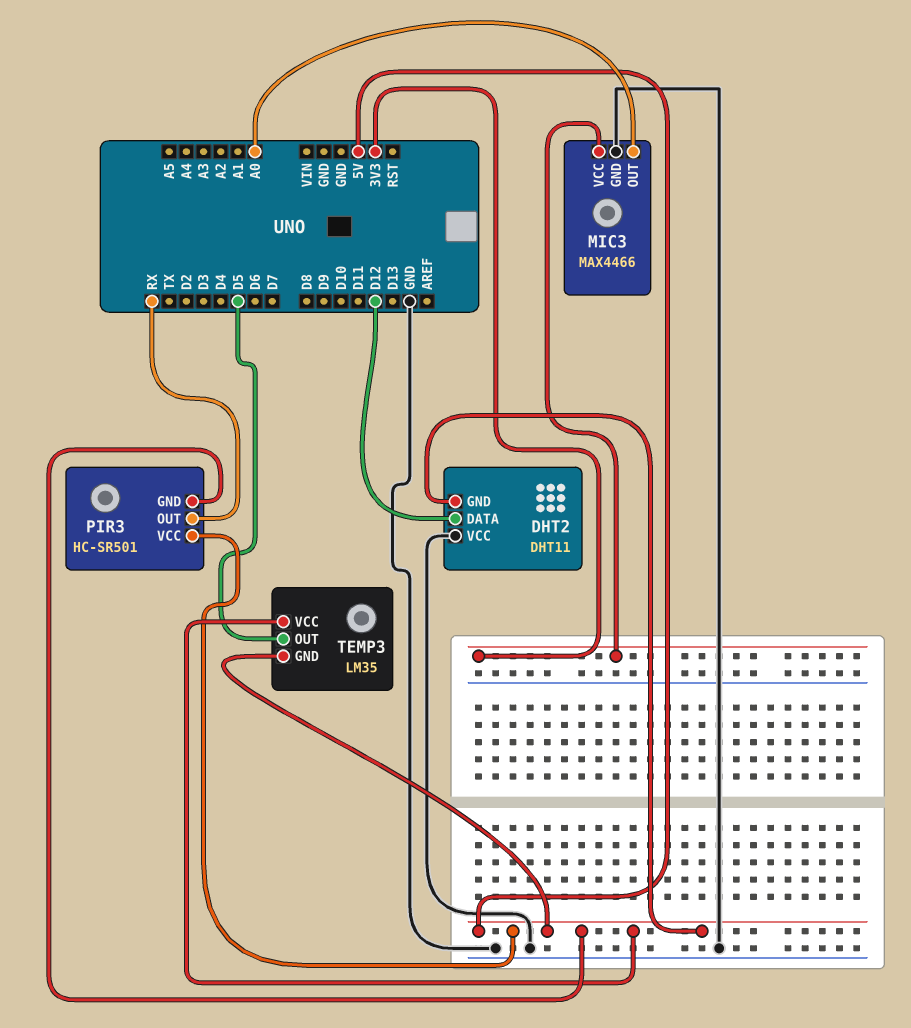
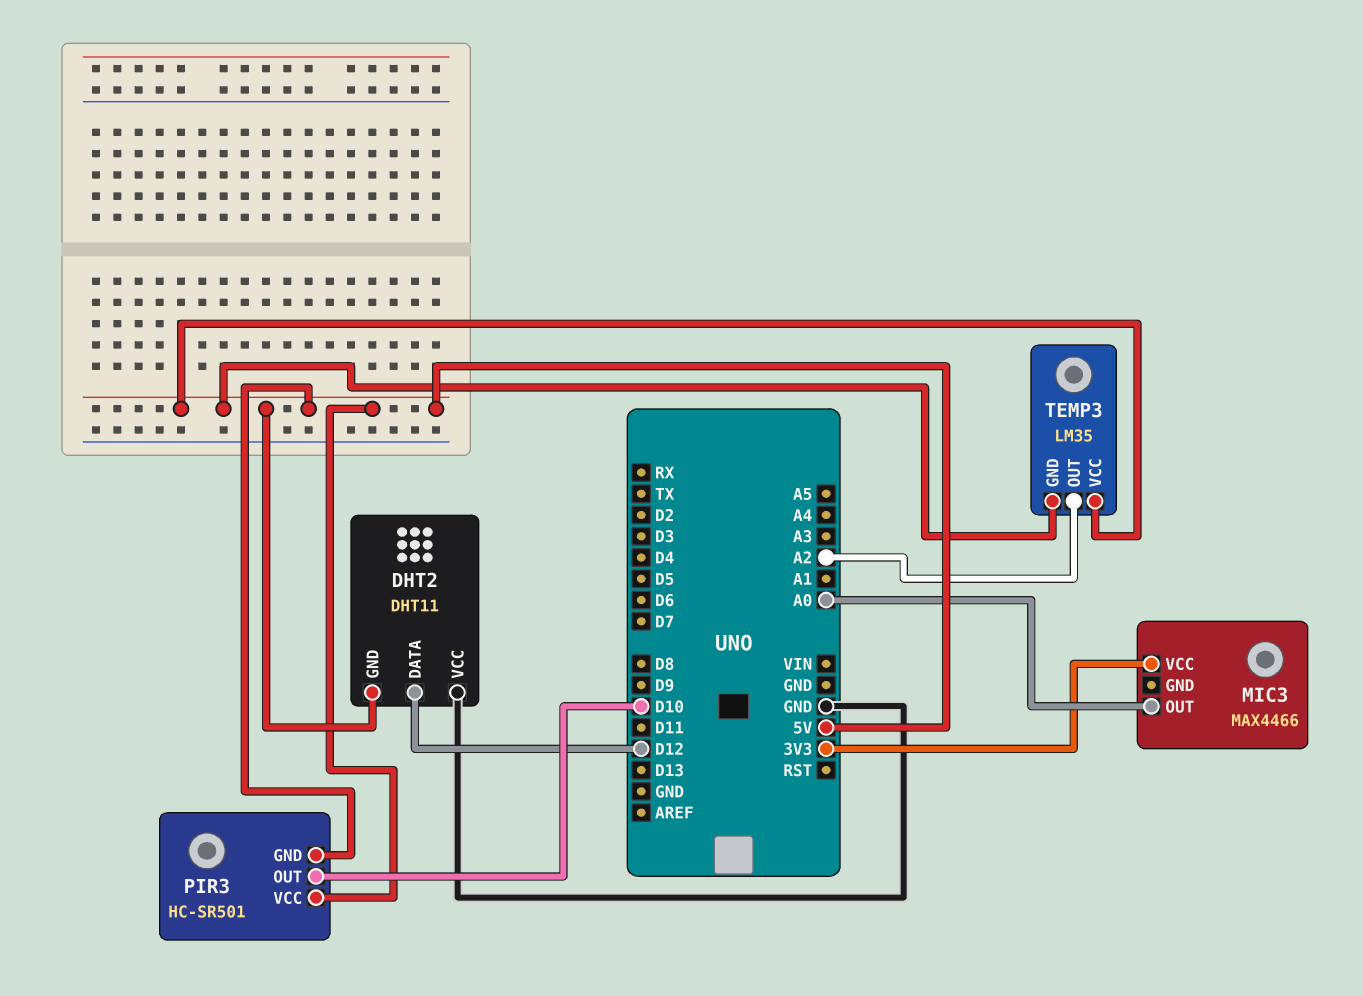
MIC3 pin GND: GND -> none
PIR3 pin OUT: RX -> D10
TEMP3 pin OUT: D5 -> A2

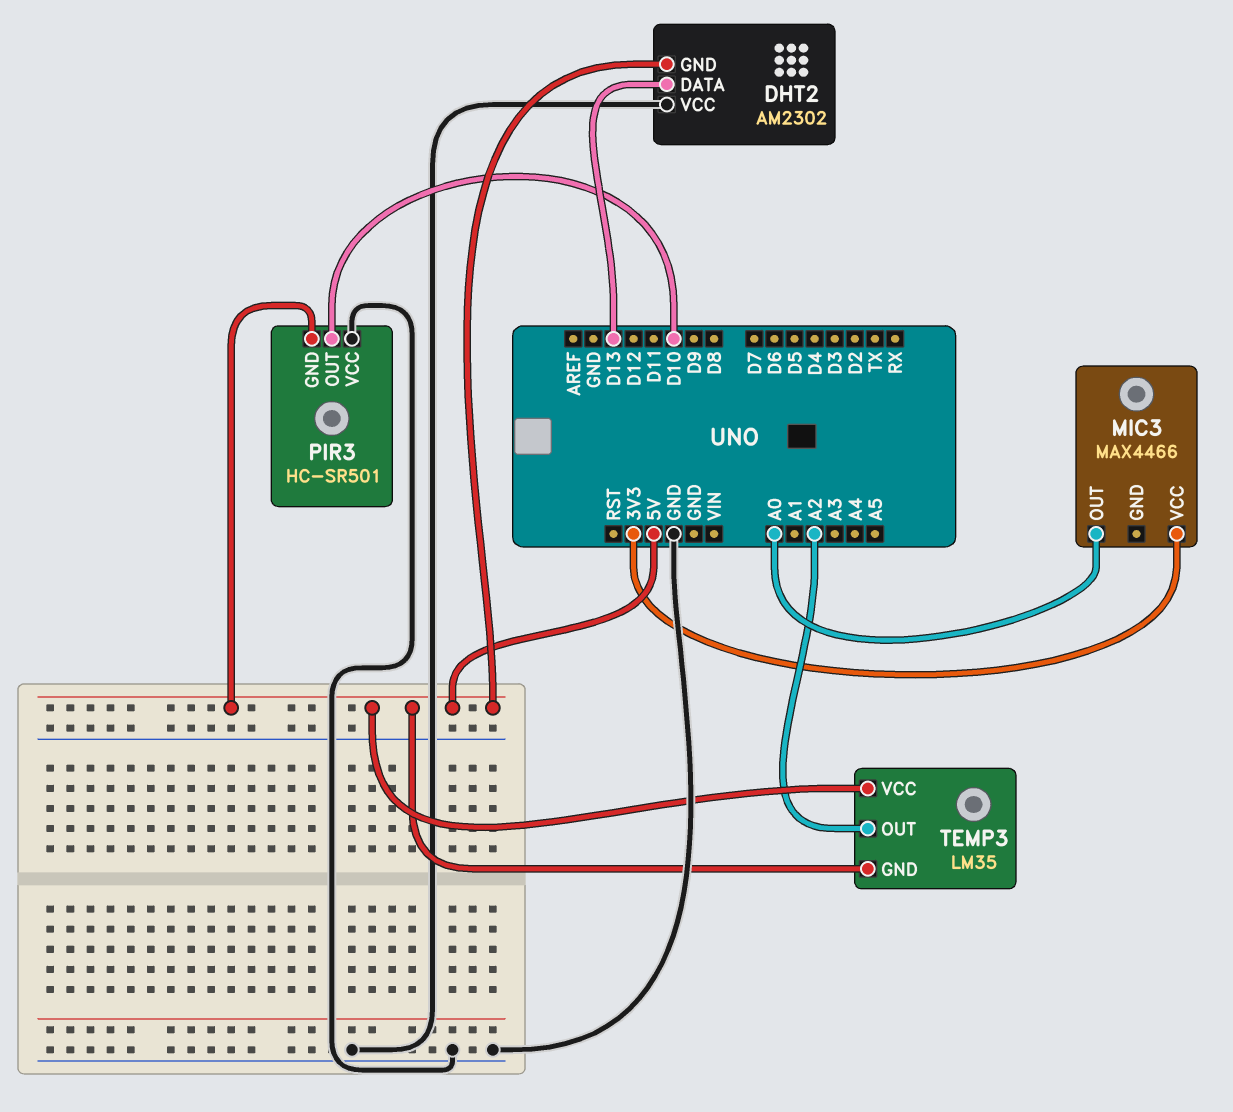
DHT2: DHT11 -> AM2302
DHT2 pin DATA: D12 -> D13
PIR3 pin VCC: 5V -> GND

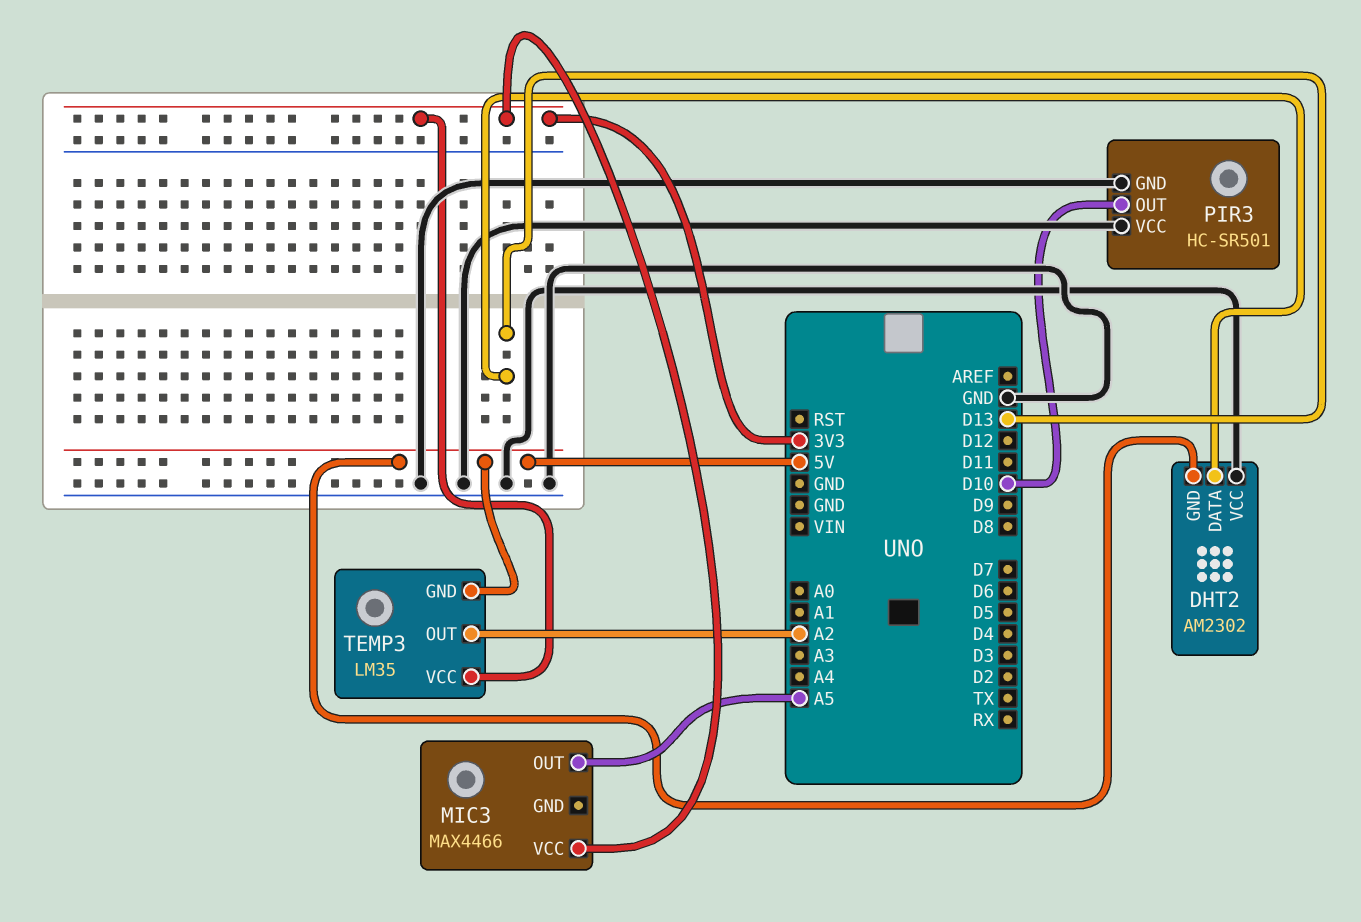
MIC3 pin OUT: A0 -> A5
PIR3 pin GND: 5V -> GND
TEMP3 pin VCC: 5V -> 3V3

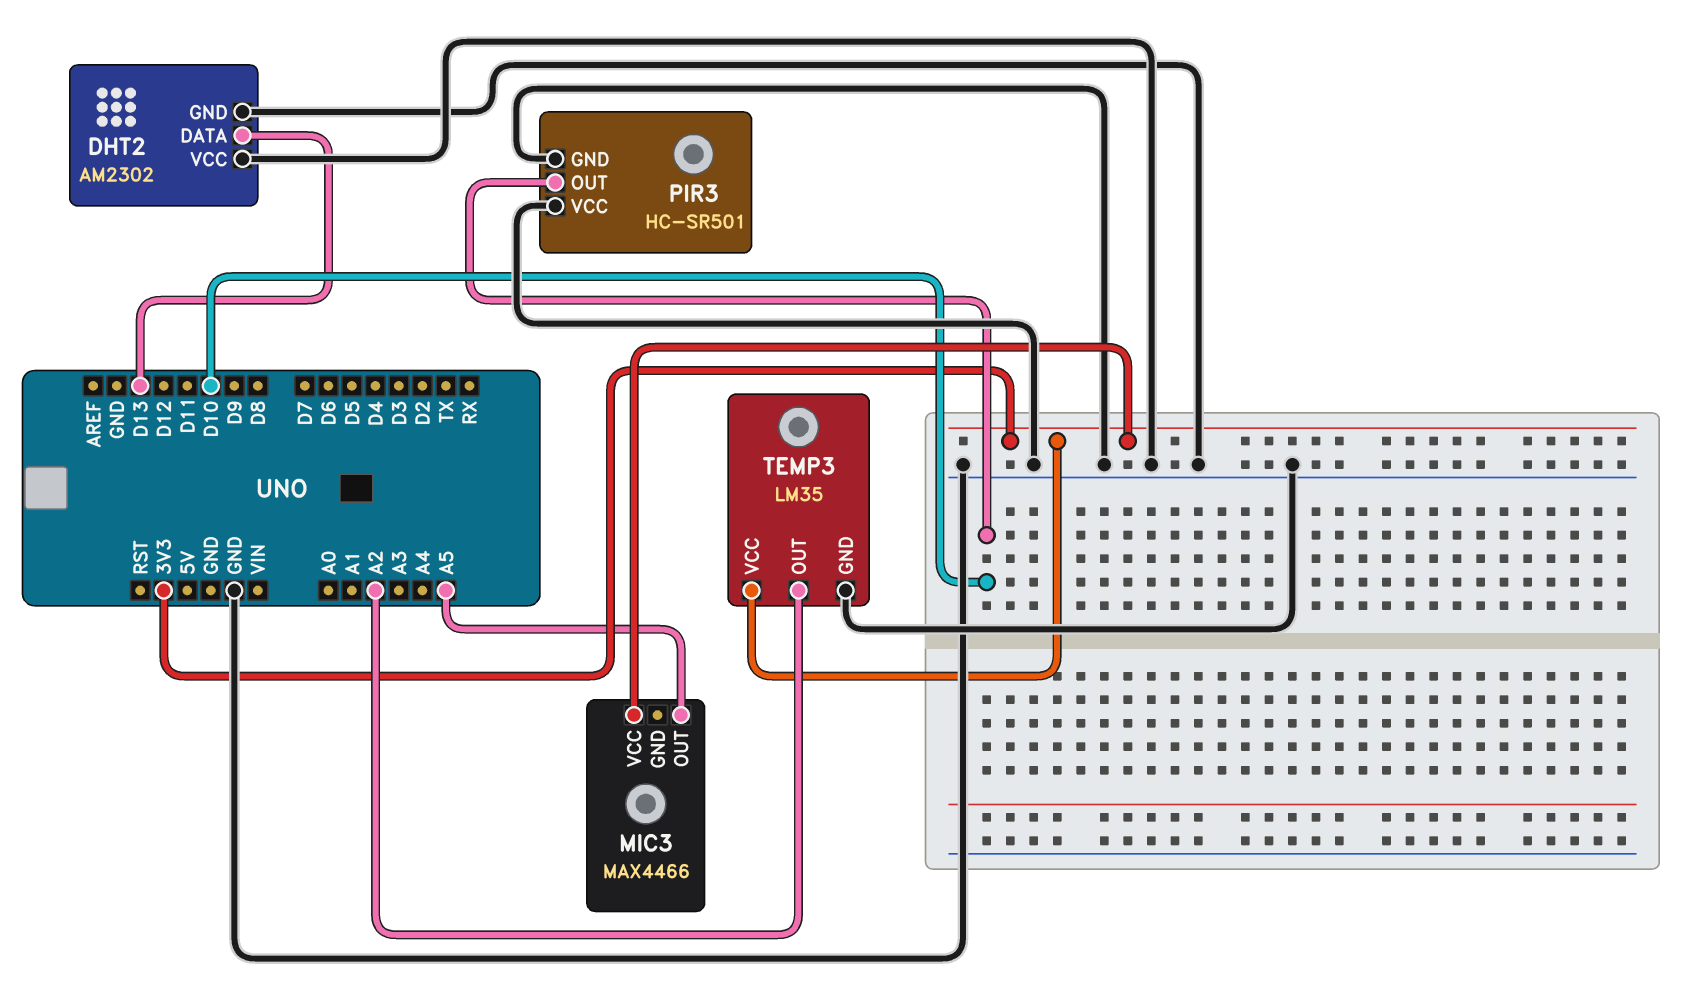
DHT2 pin GND: 5V -> GND
TEMP3 pin GND: 5V -> GND

